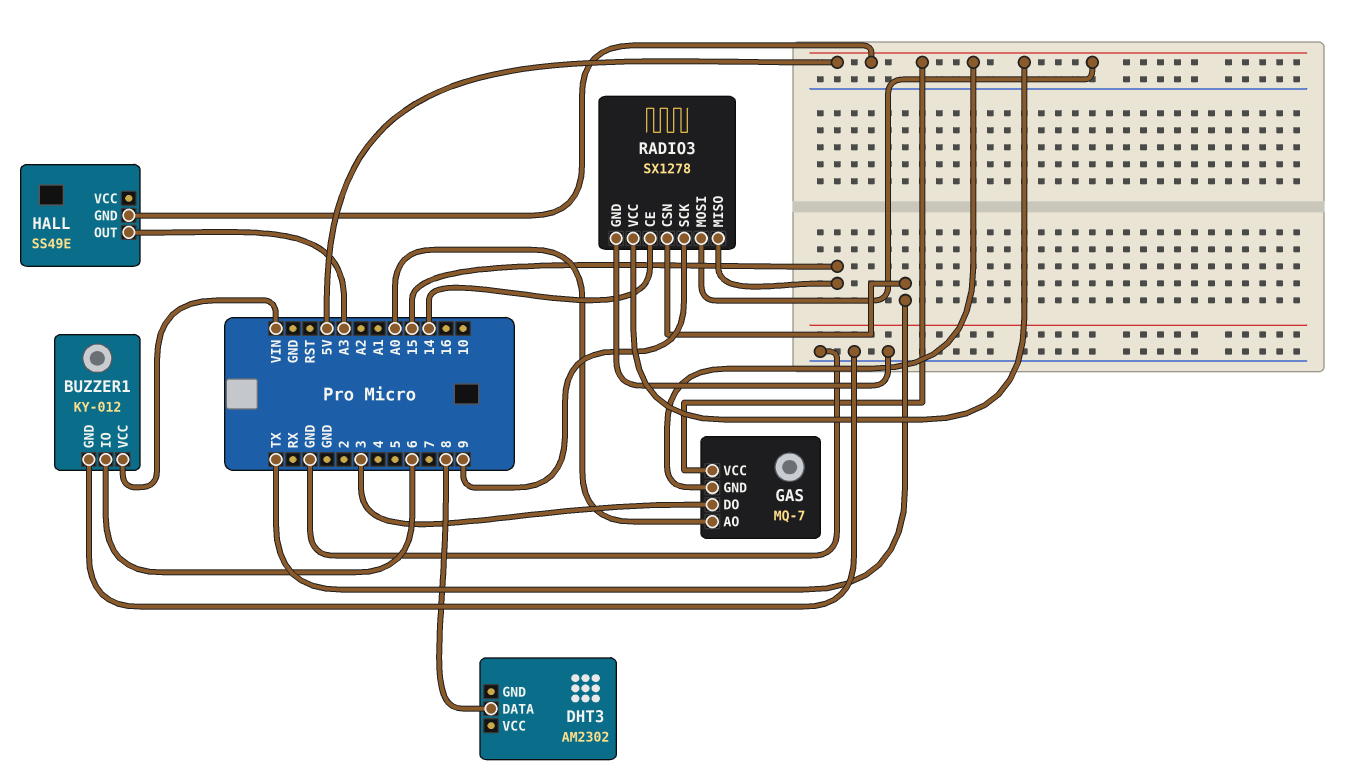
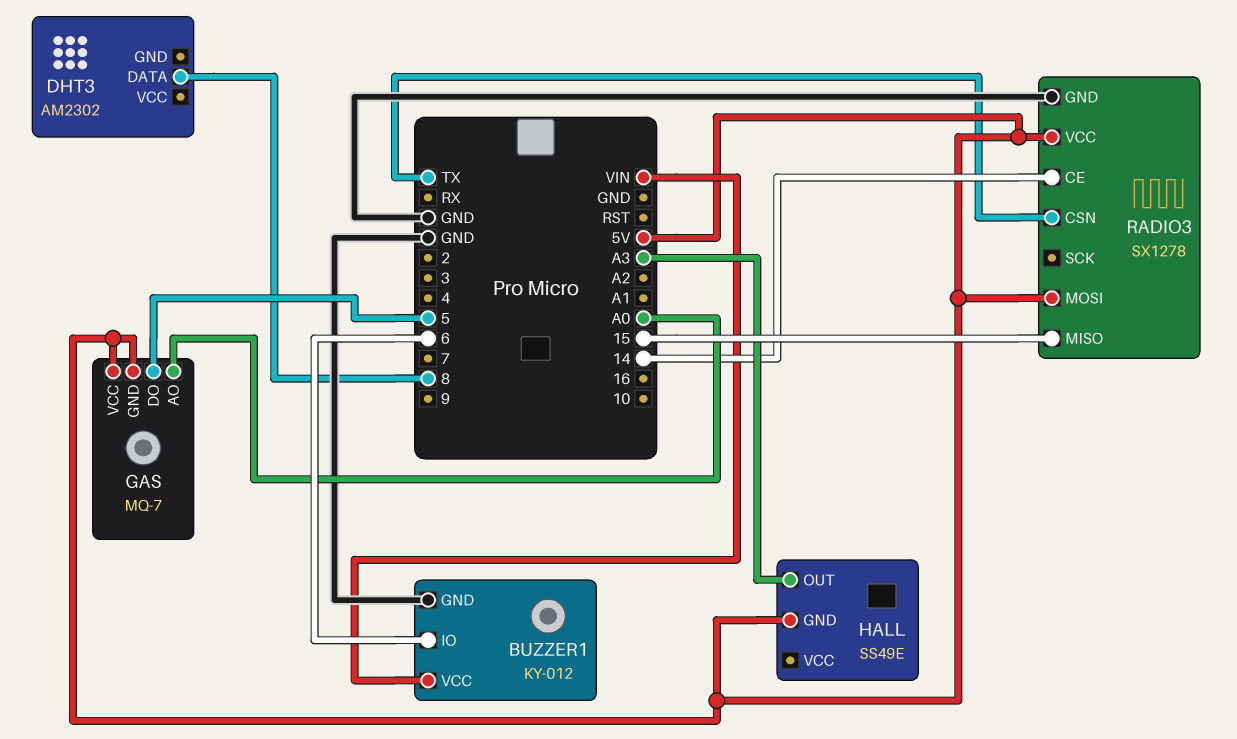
GAS pin DO: 3 -> 5
RADIO3 pin SCK: 9 -> none

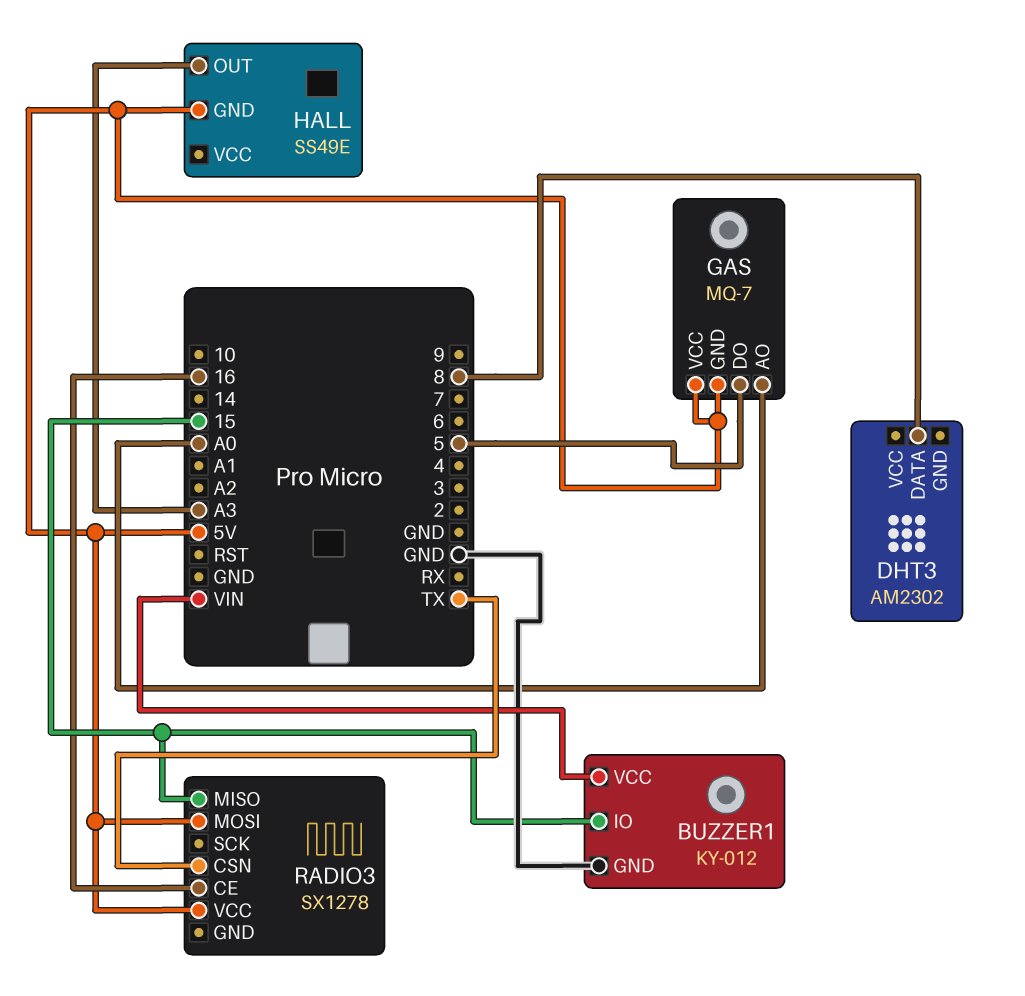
BUZZER1 pin IO: 6 -> 15
RADIO3 pin CE: 14 -> 16
RADIO3 pin GND: GND -> none

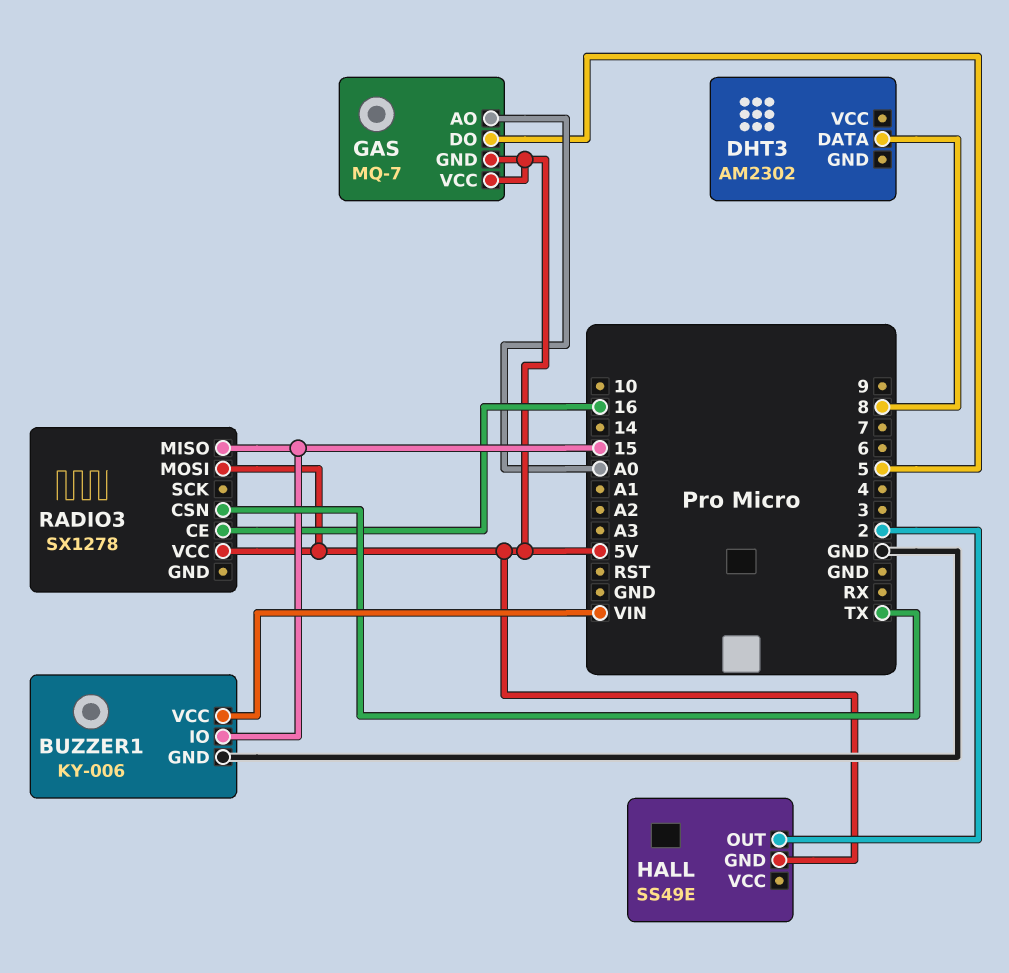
BUZZER1: KY-012 -> KY-006
HALL pin OUT: A3 -> 2

